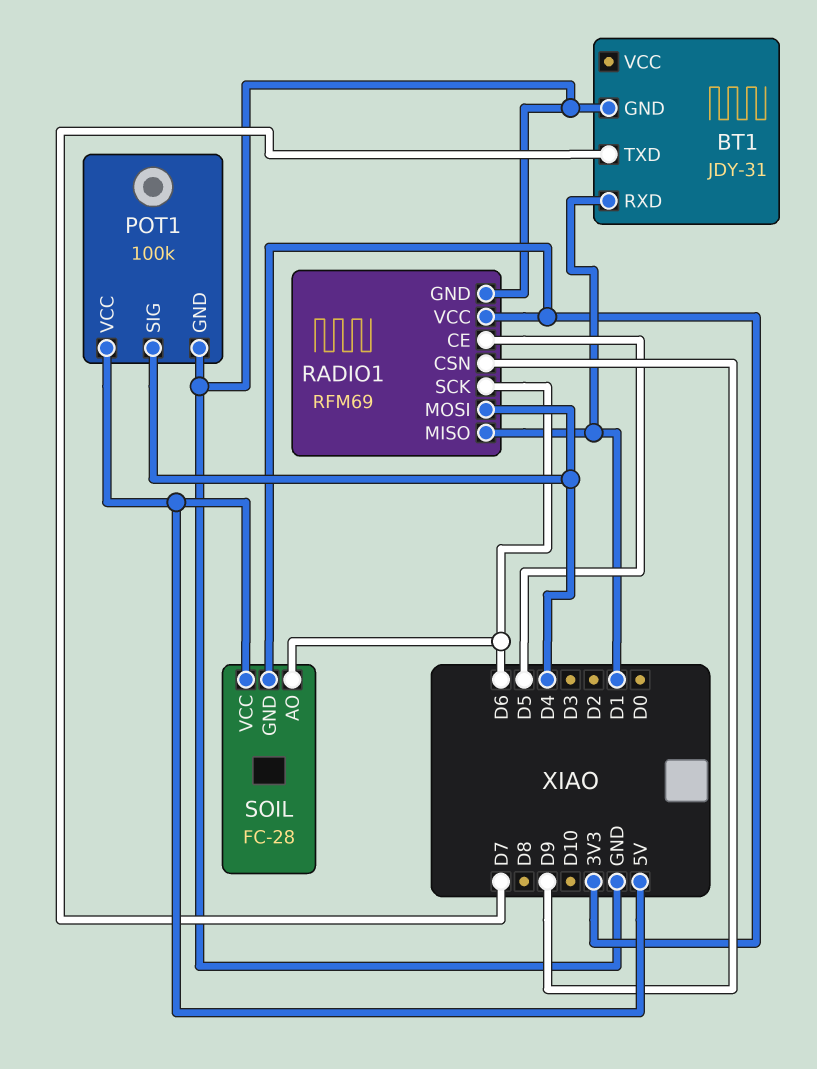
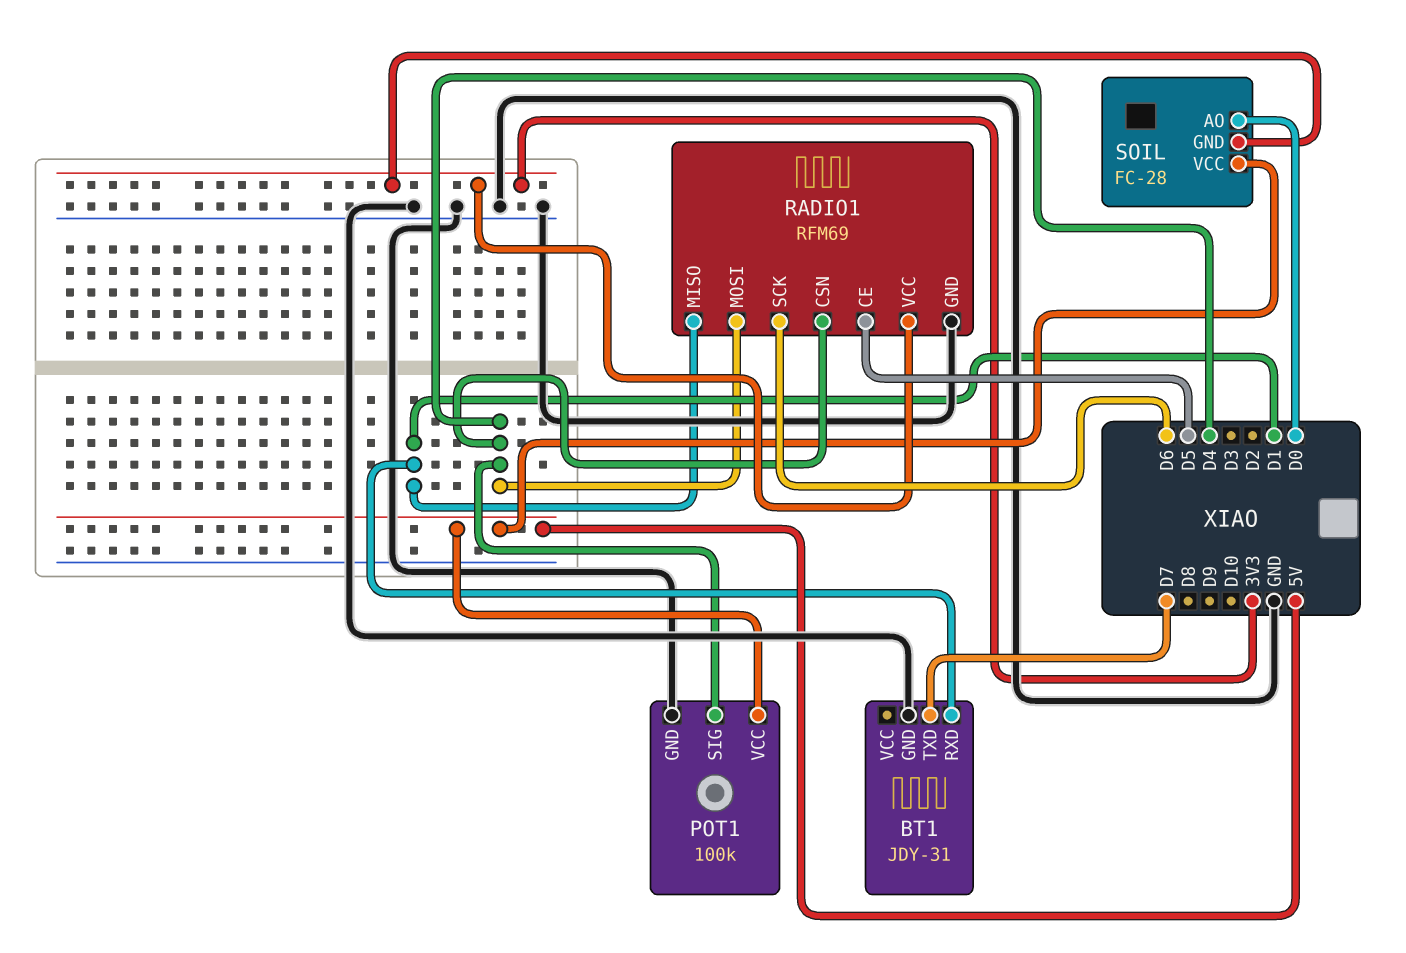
RADIO1 pin CSN: D9 -> D4
SOIL pin AO: D6 -> D0

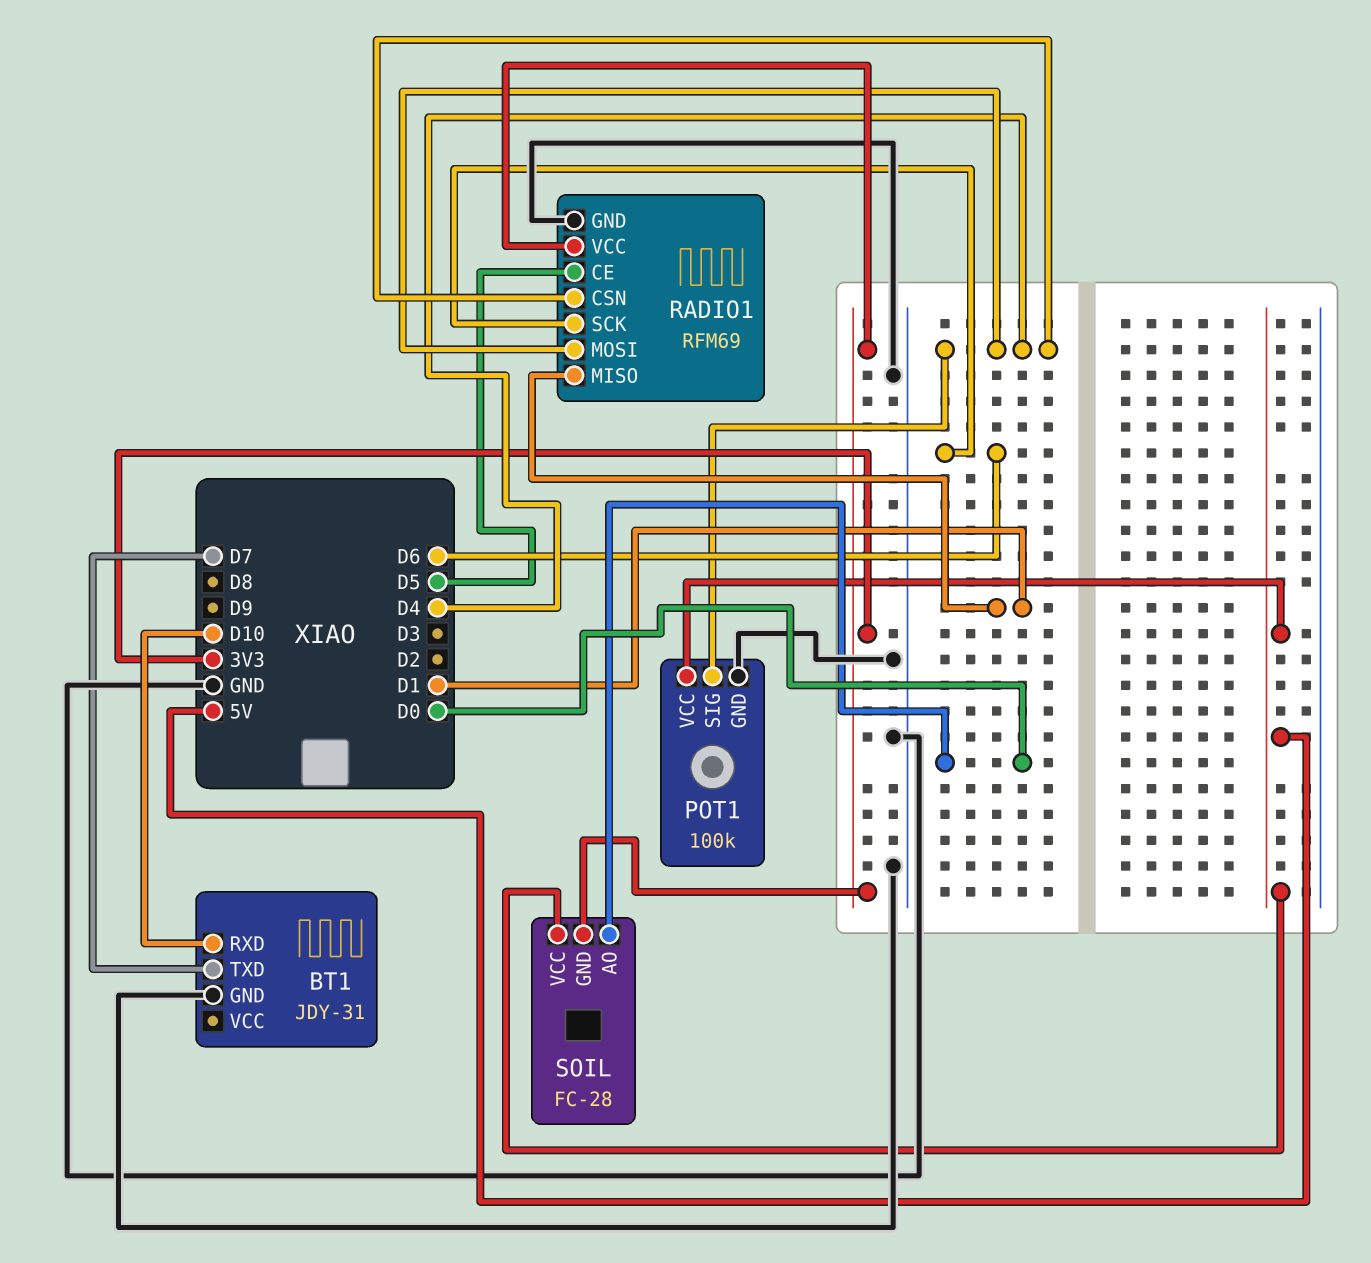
BT1 pin RXD: D1 -> D10

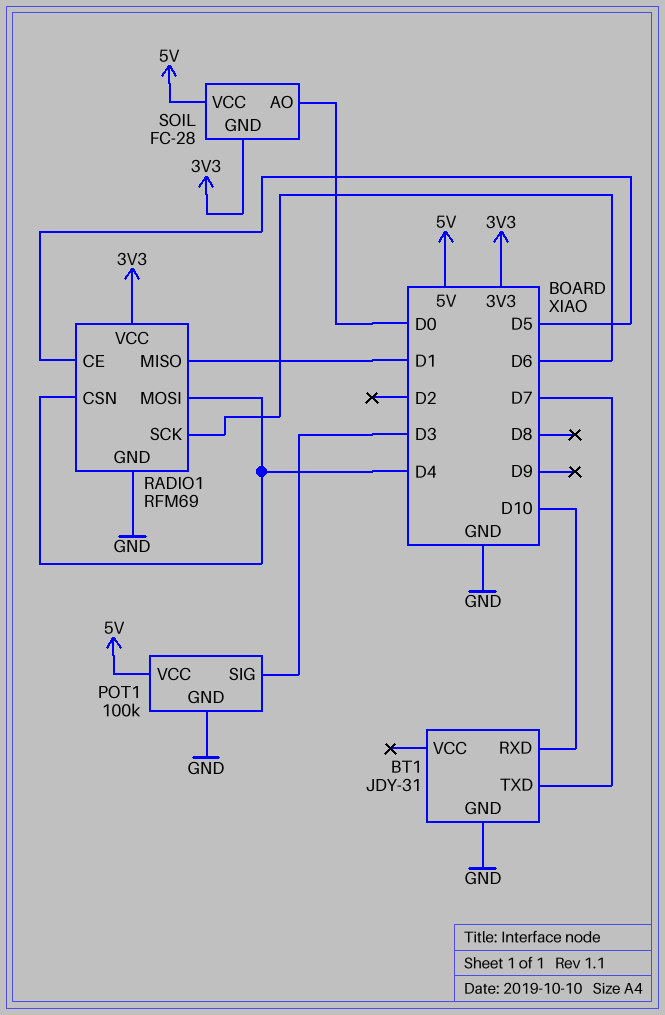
POT1 pin SIG: D4 -> D3

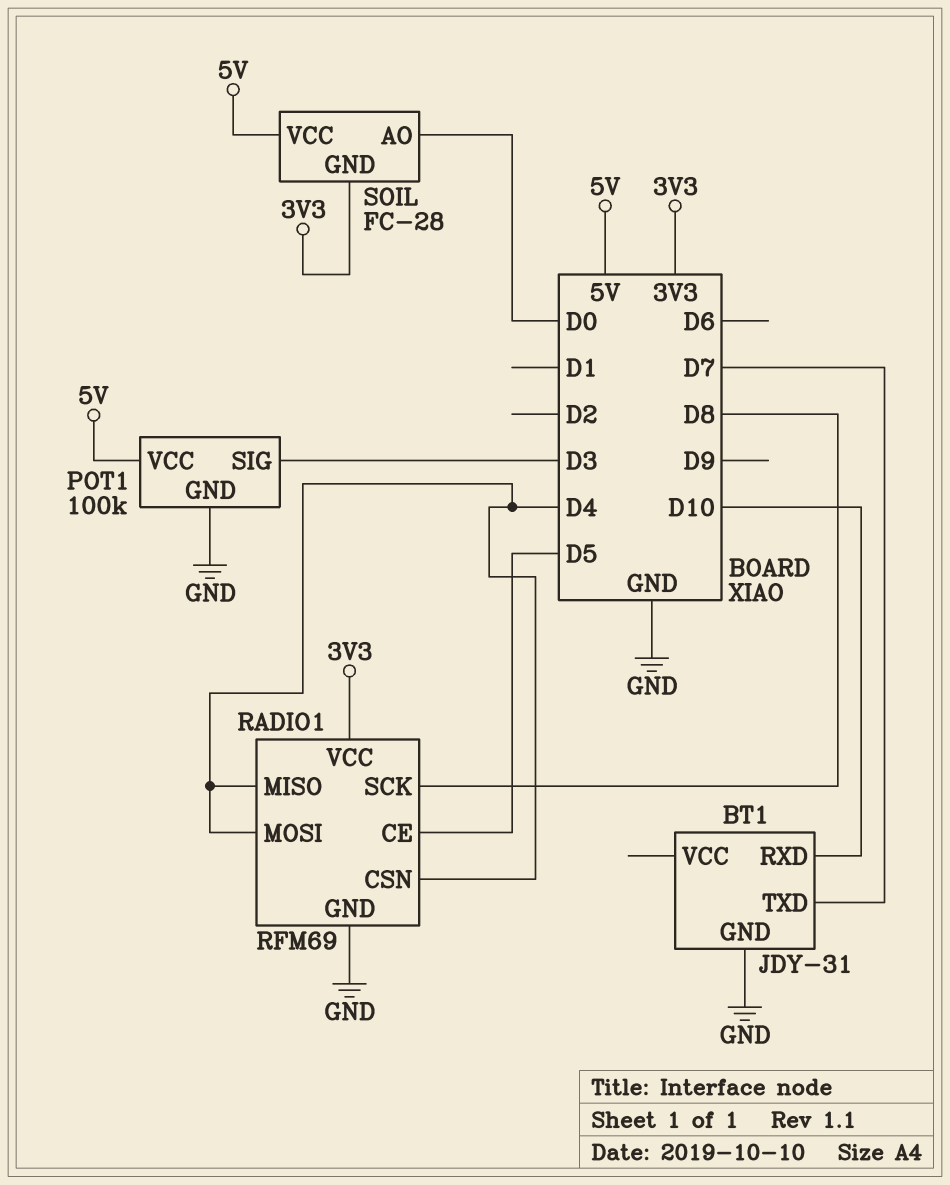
RADIO1 pin MISO: D1 -> D4
RADIO1 pin SCK: D6 -> D8

